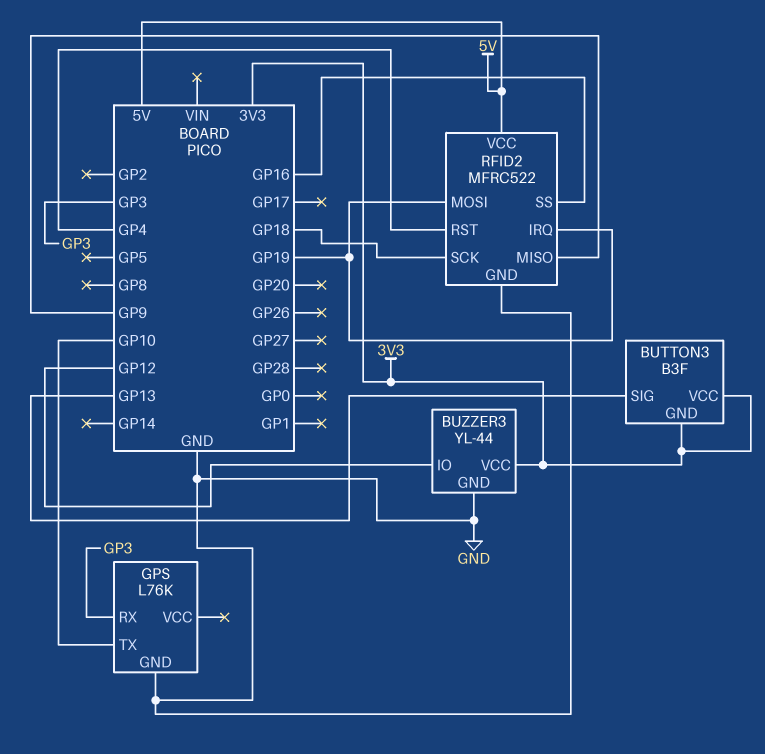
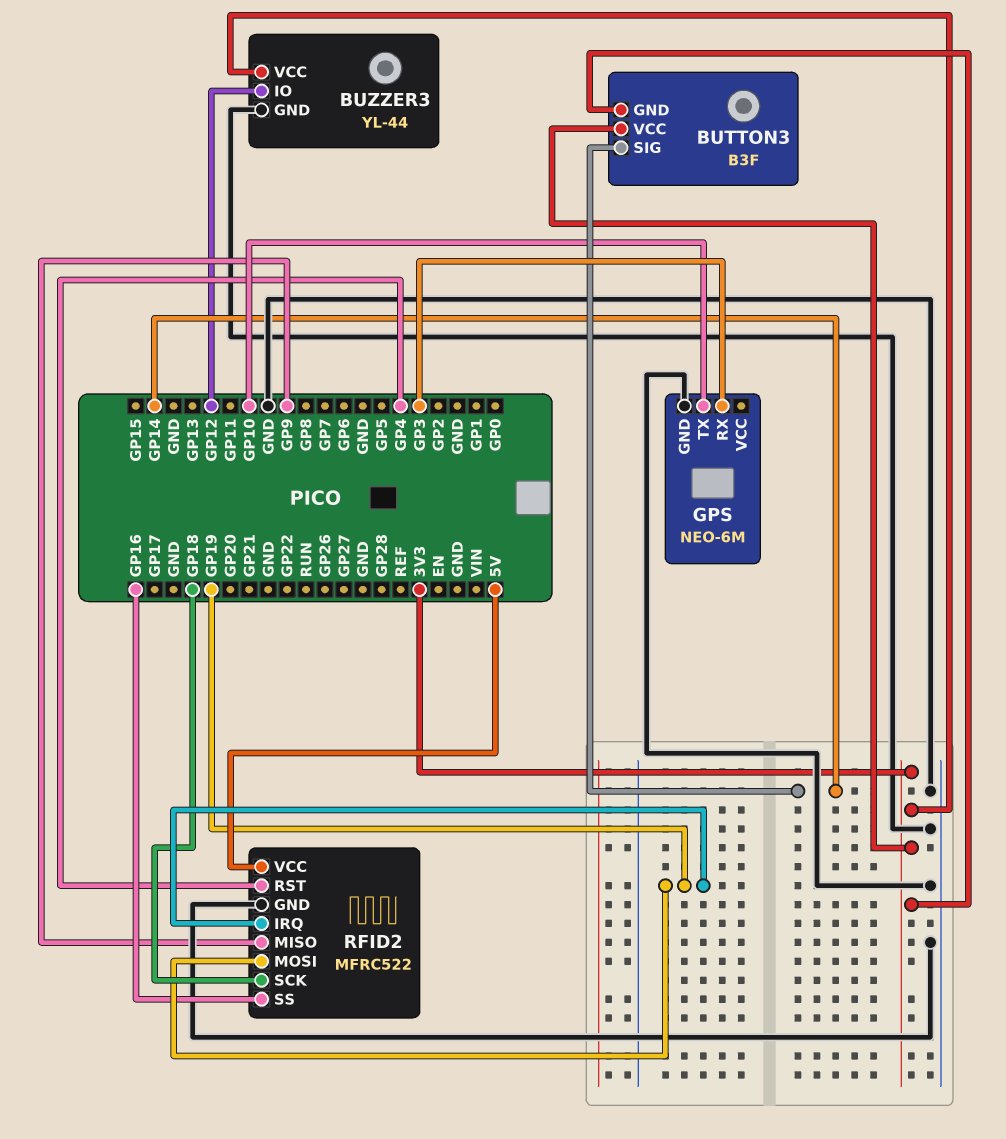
BUTTON3 pin SIG: GP13 -> GP14
GPS: L76K -> NEO-6M

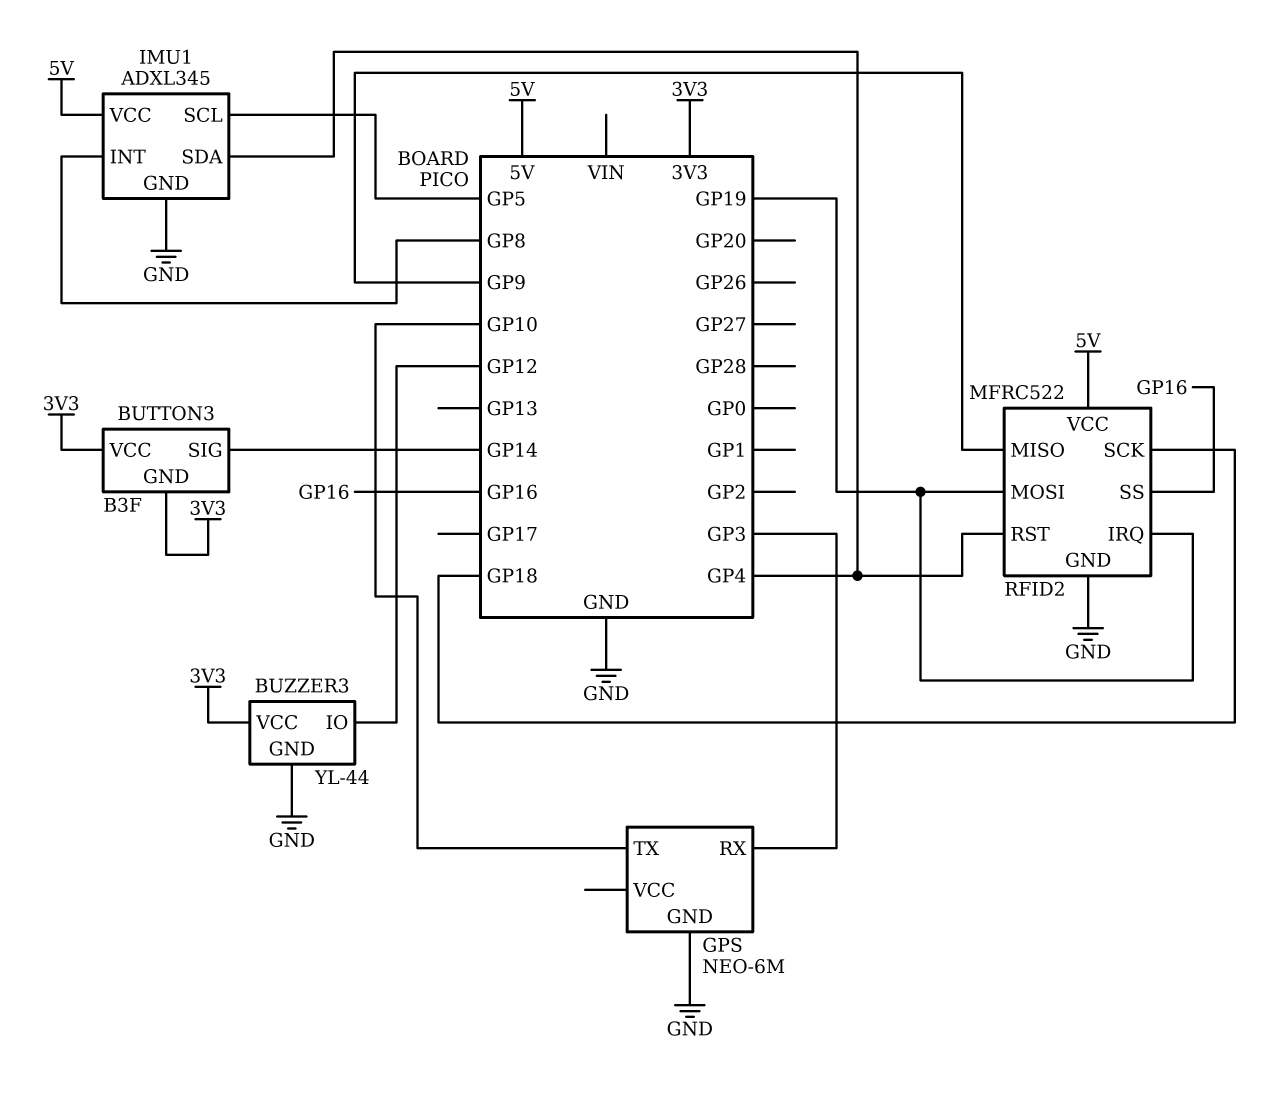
IMU1: none -> ADXL345
IMU1 pin GND: none -> GND
IMU1 pin INT: none -> GP8
IMU1 pin SCL: none -> GP5
IMU1 pin SDA: none -> GP4
IMU1 pin VCC: none -> 5V

